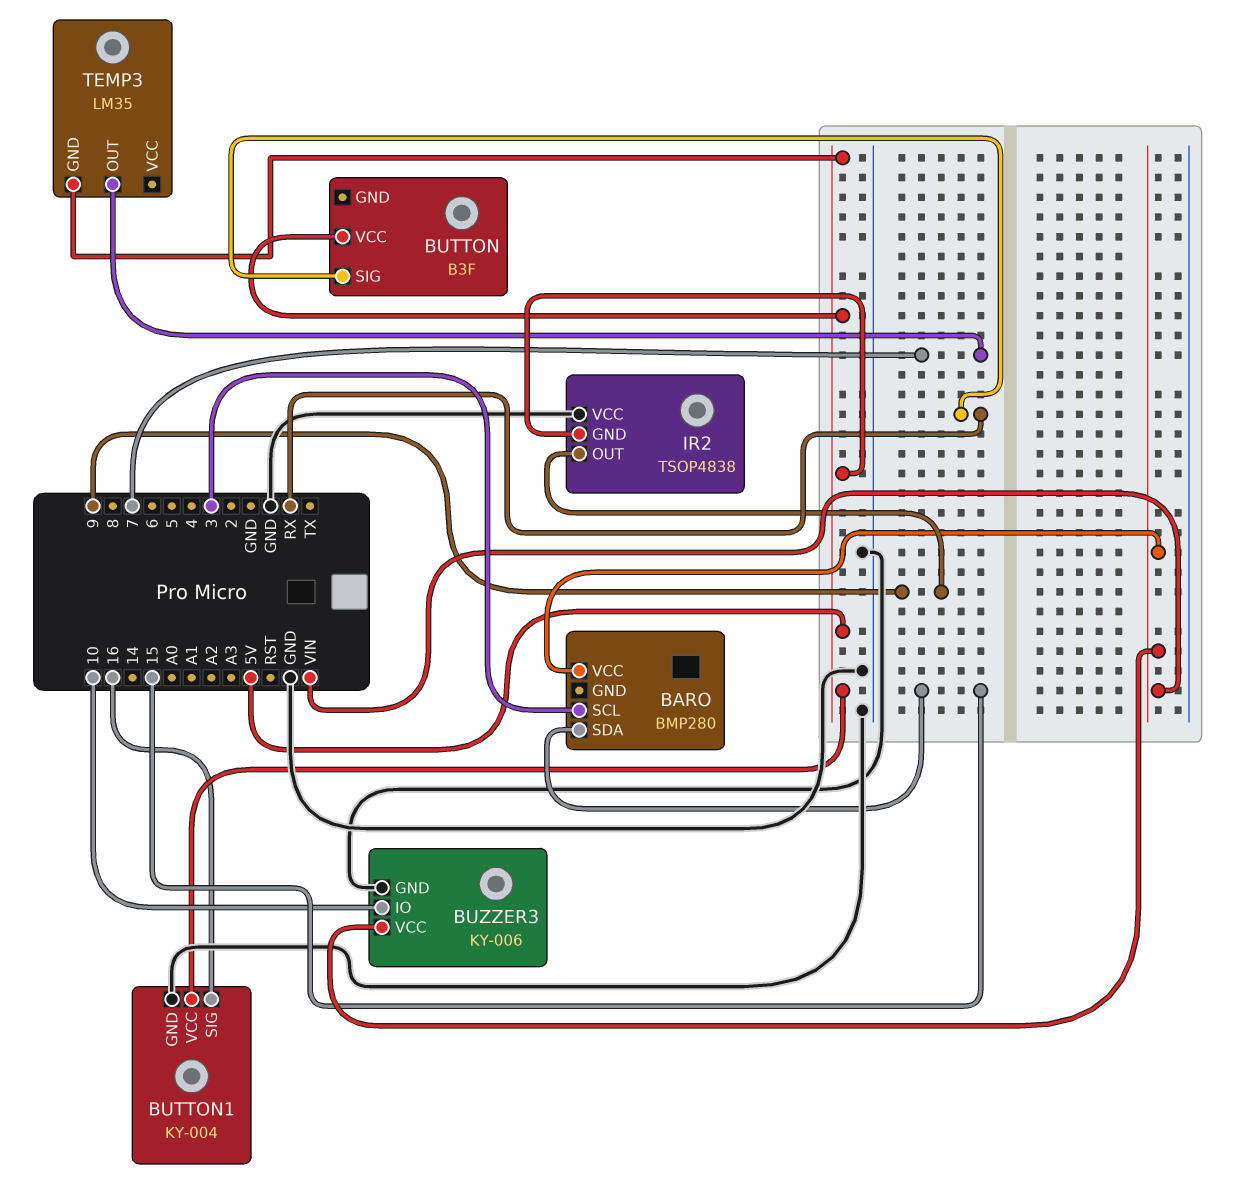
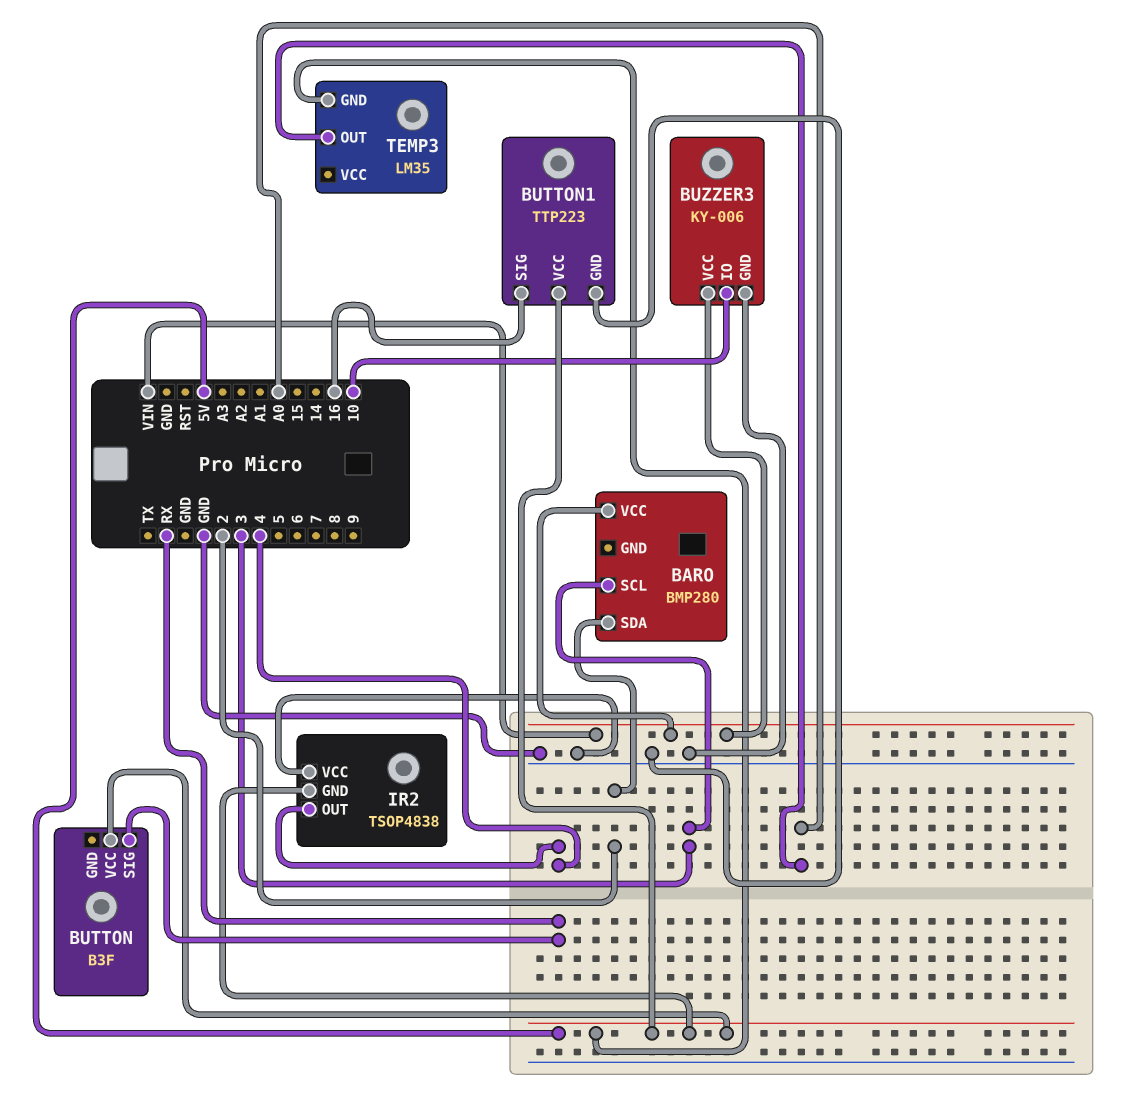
BARO pin SDA: 15 -> 2
BUTTON1: KY-004 -> TTP223
IR2 pin OUT: 9 -> 4
TEMP3 pin OUT: 7 -> A0

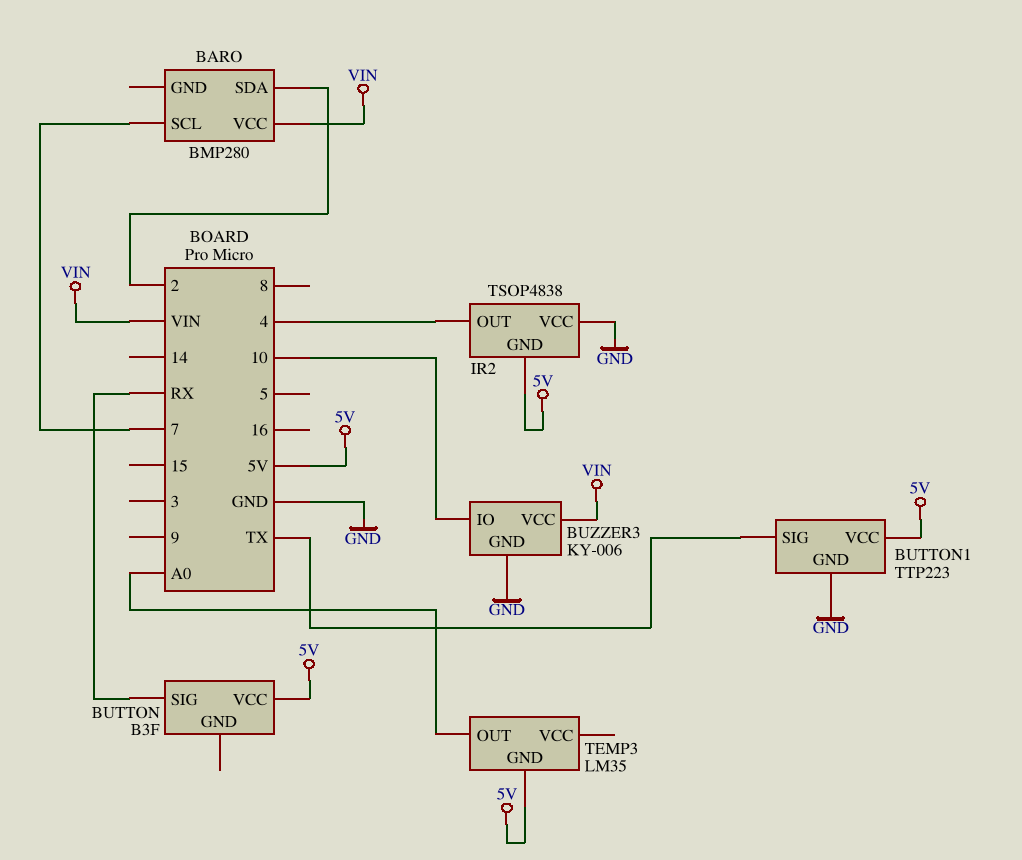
BARO pin SCL: 3 -> 7
BUTTON1 pin SIG: 16 -> TX

